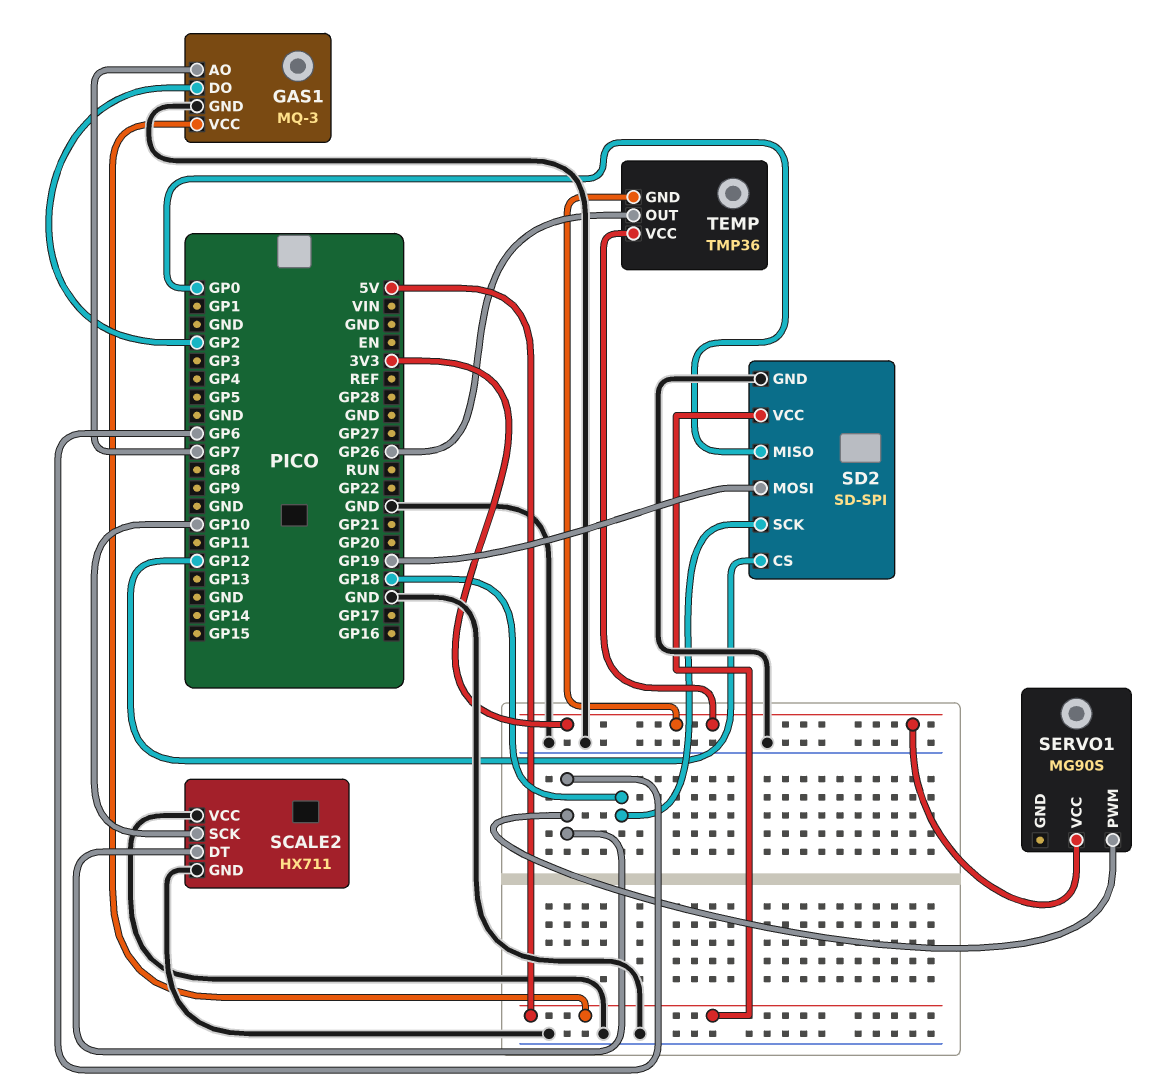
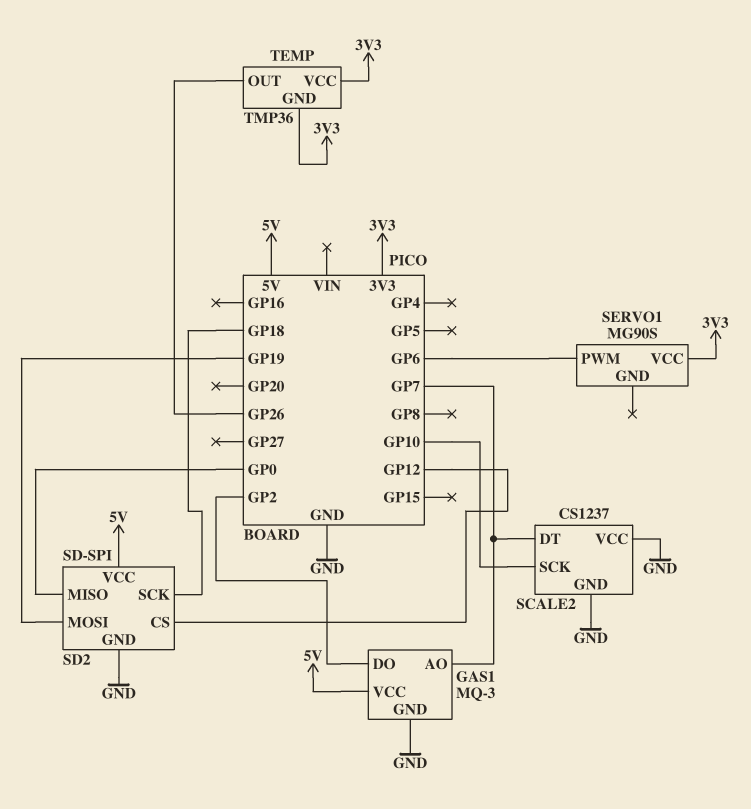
SCALE2: HX711 -> CS1237
SCALE2 pin DT: GP6 -> GP7

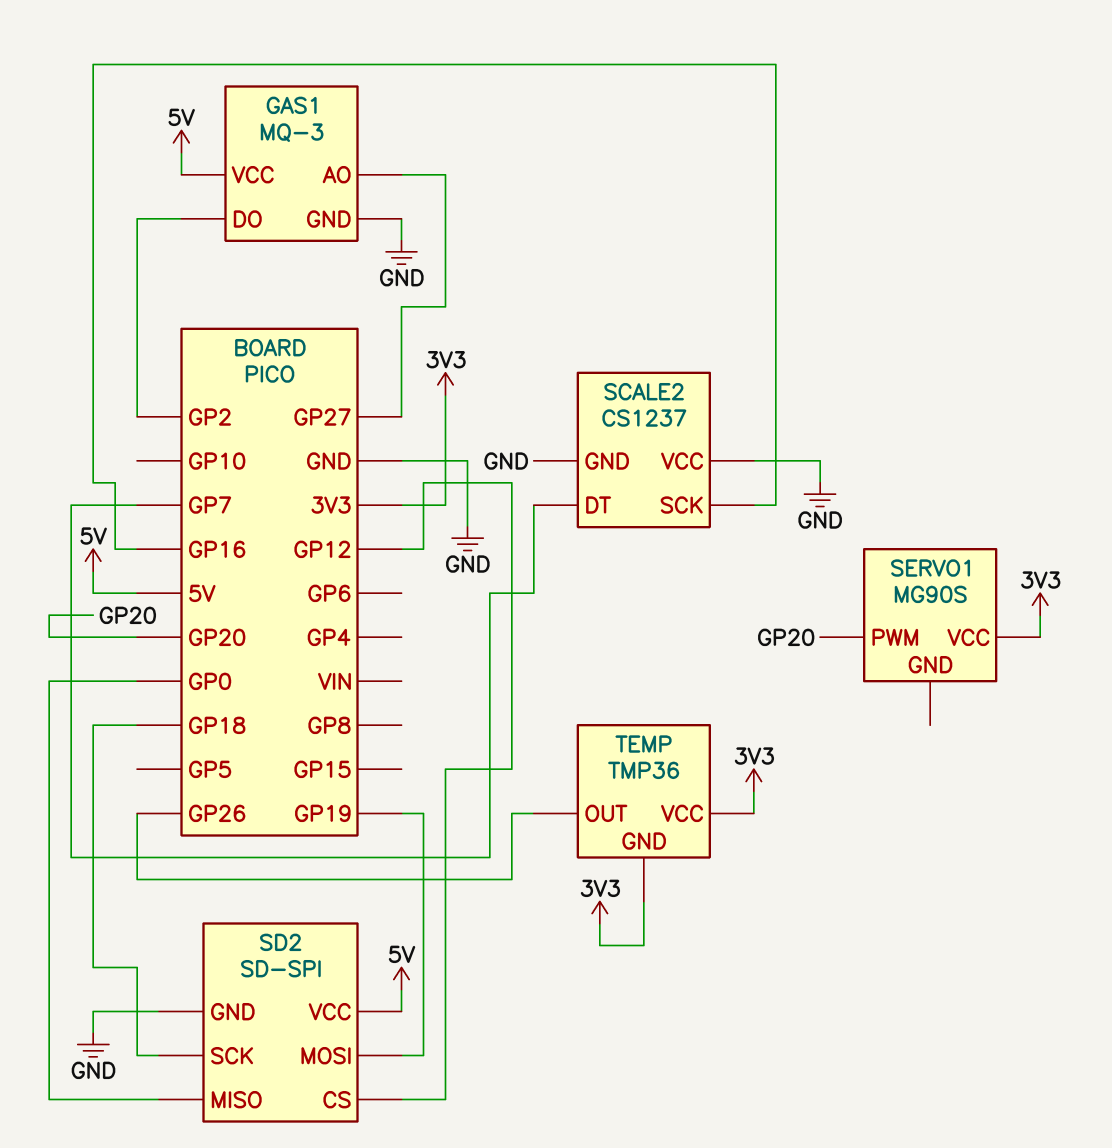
GAS1 pin AO: GP7 -> GP27
SCALE2 pin SCK: GP10 -> GP16
SERVO1 pin PWM: GP6 -> GP20

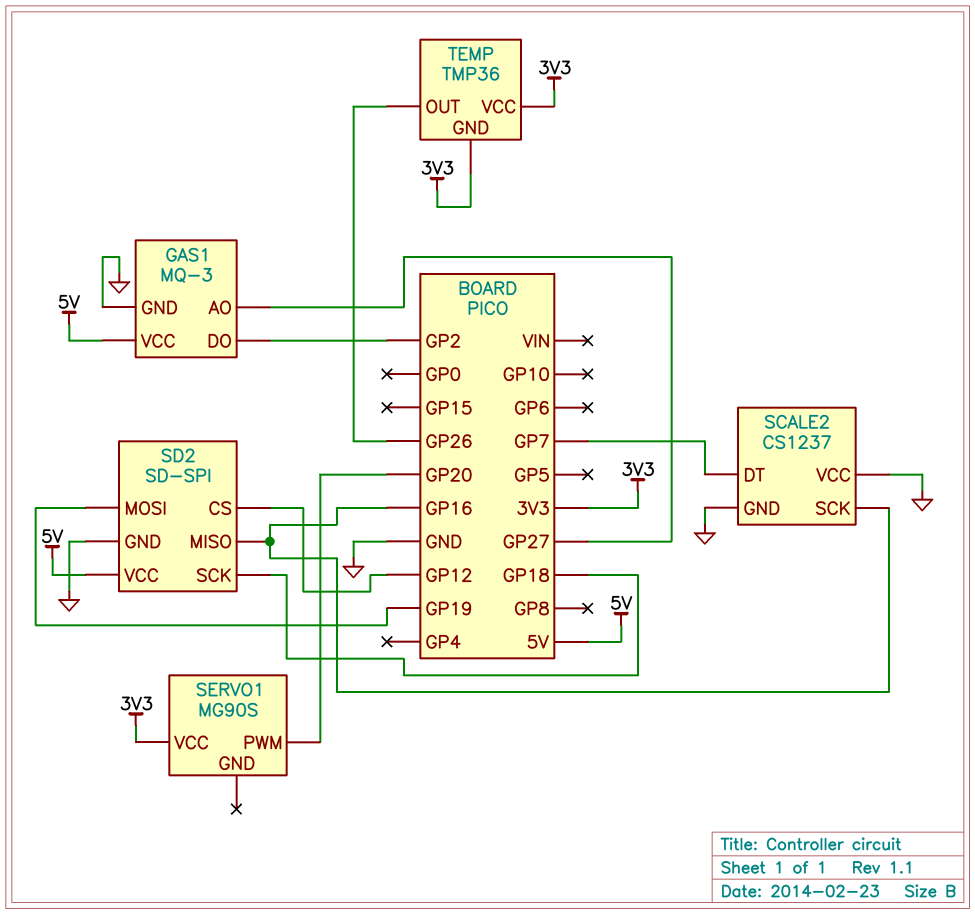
SD2 pin MISO: GP0 -> GP16

